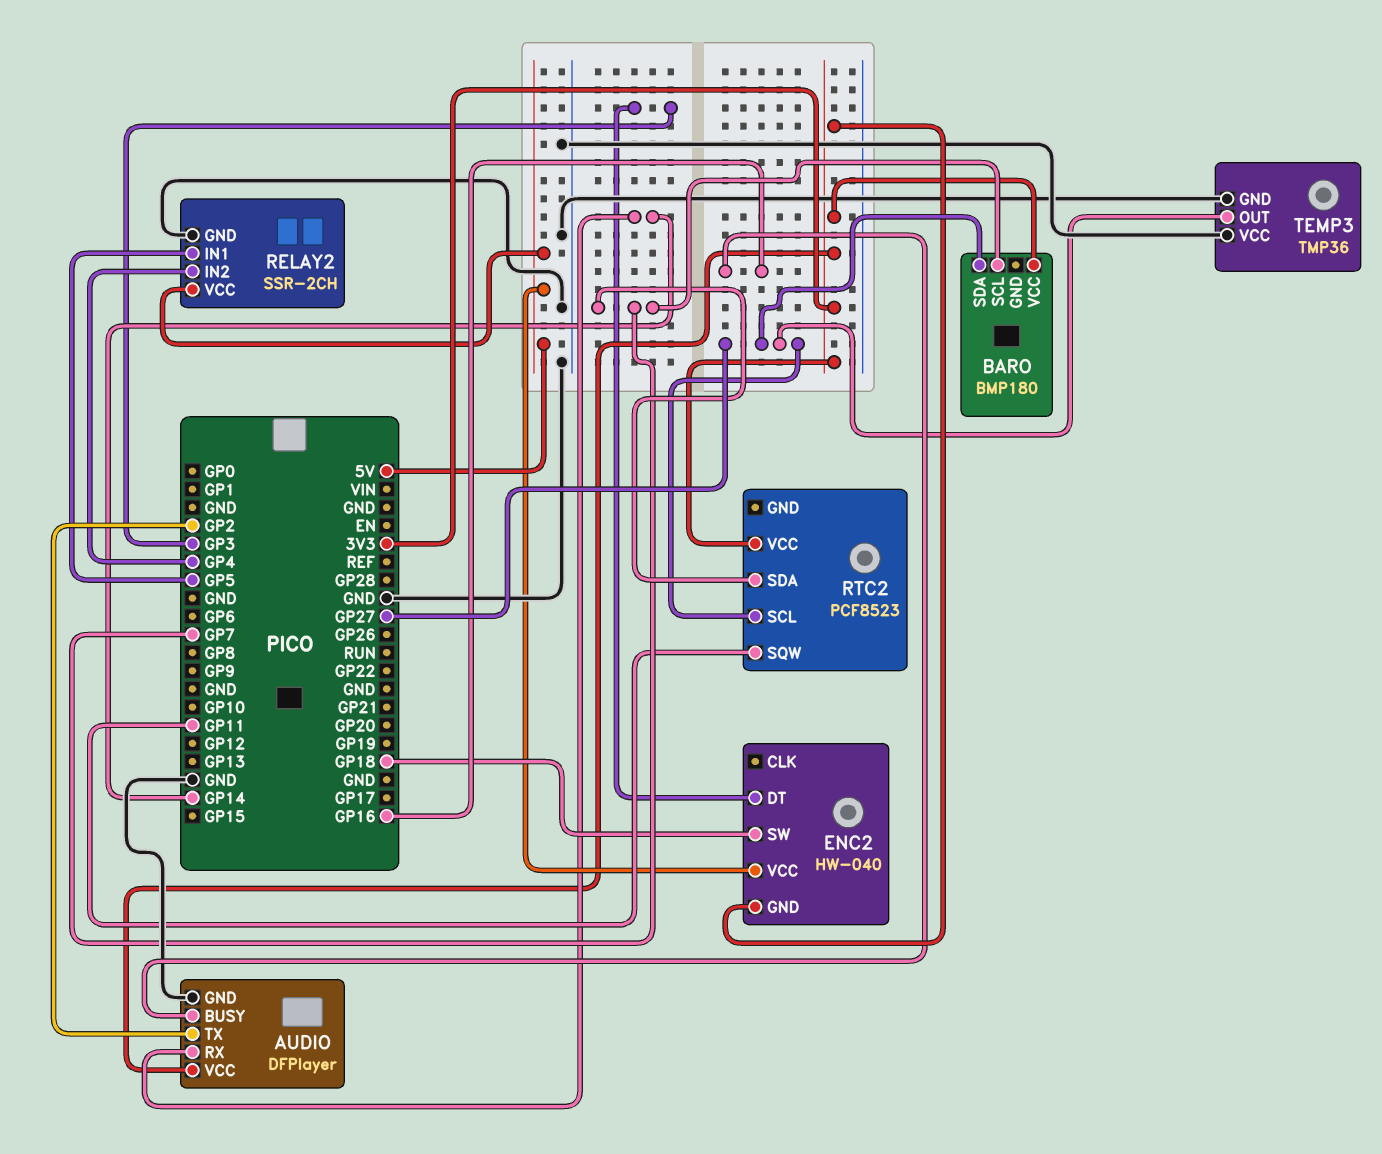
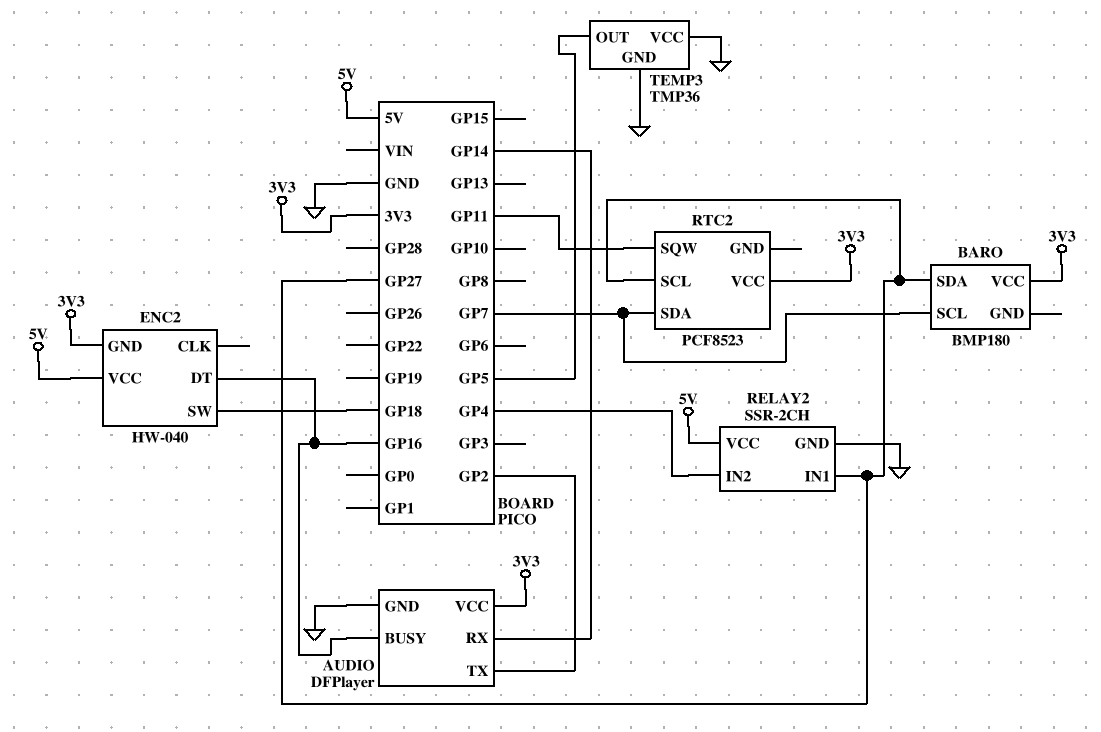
ENC2 pin DT: GP3 -> GP16
RELAY2 pin IN1: GP5 -> GP27
TEMP3 pin OUT: GP27 -> GP5

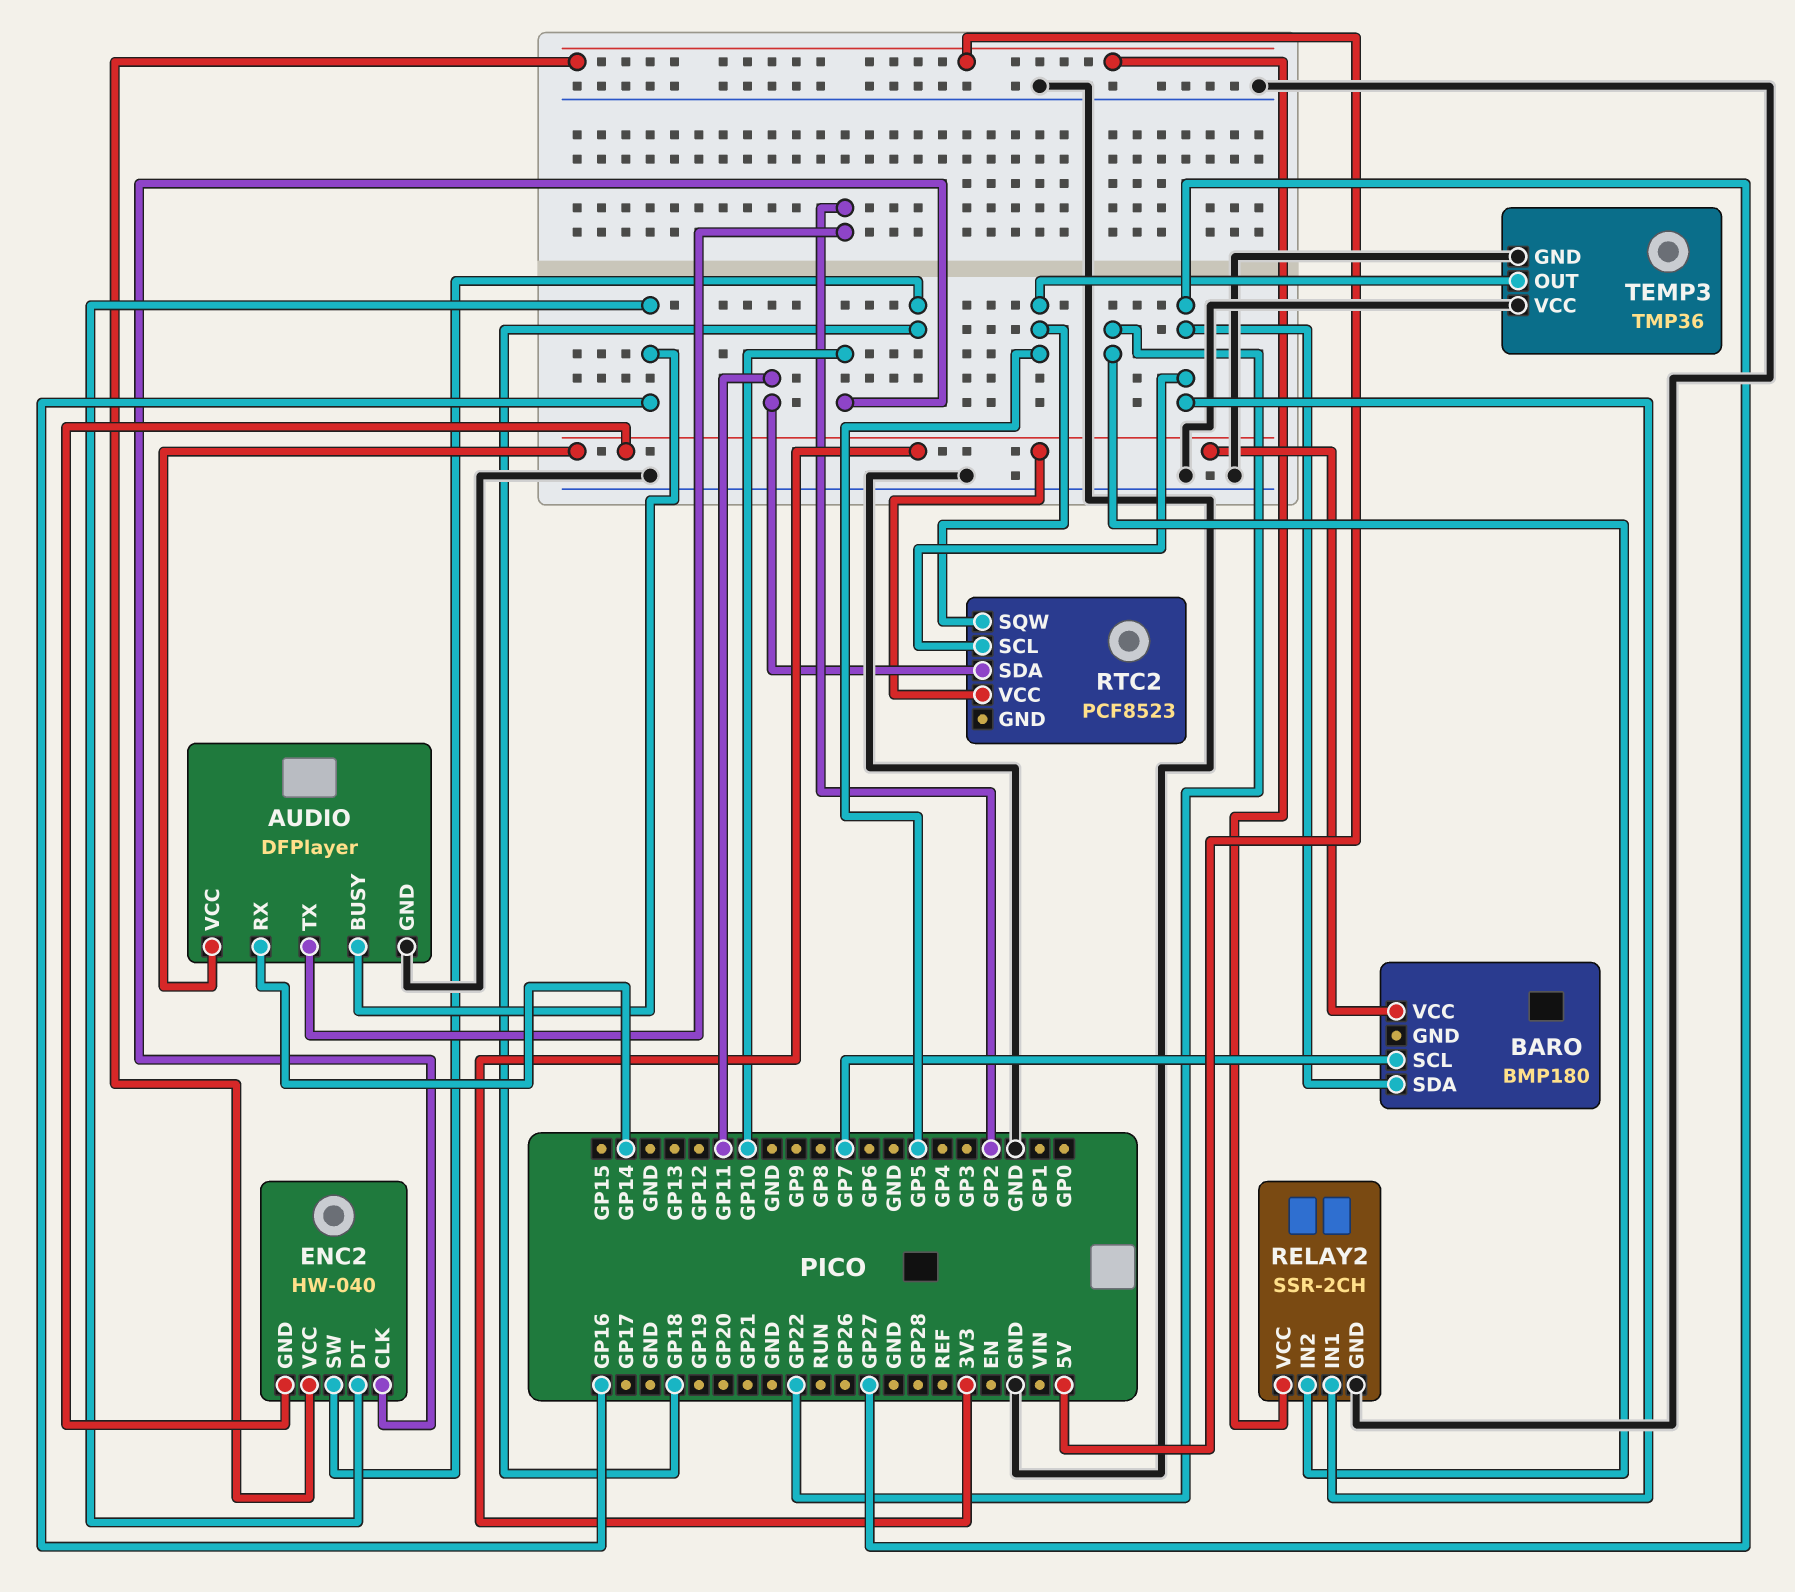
ENC2 pin CLK: none -> GP10
RELAY2 pin IN2: GP4 -> GP22
RTC2 pin SDA: GP7 -> GP11
RTC2 pin SQW: GP11 -> GP5

